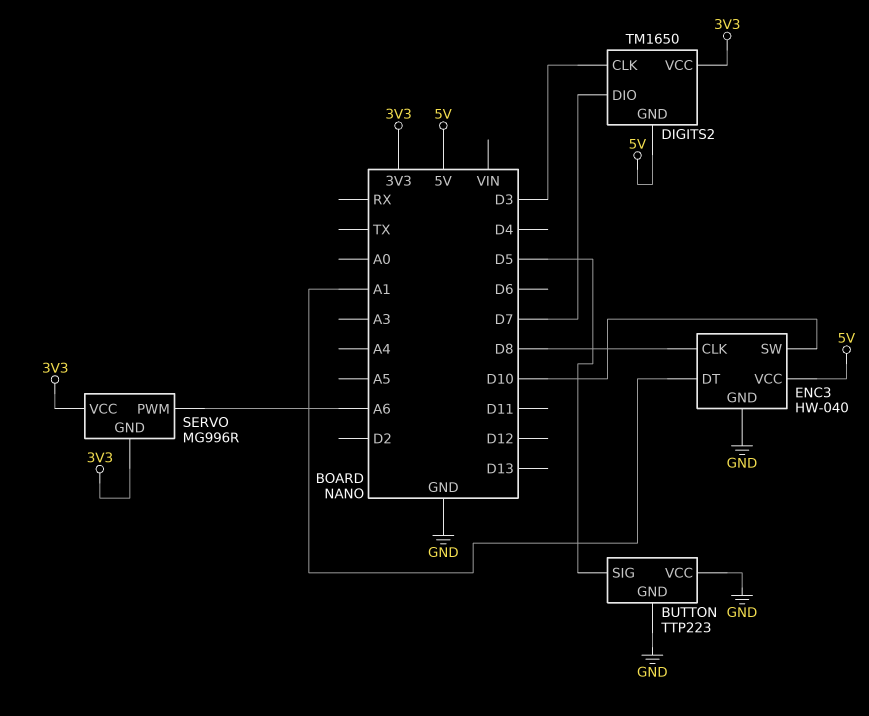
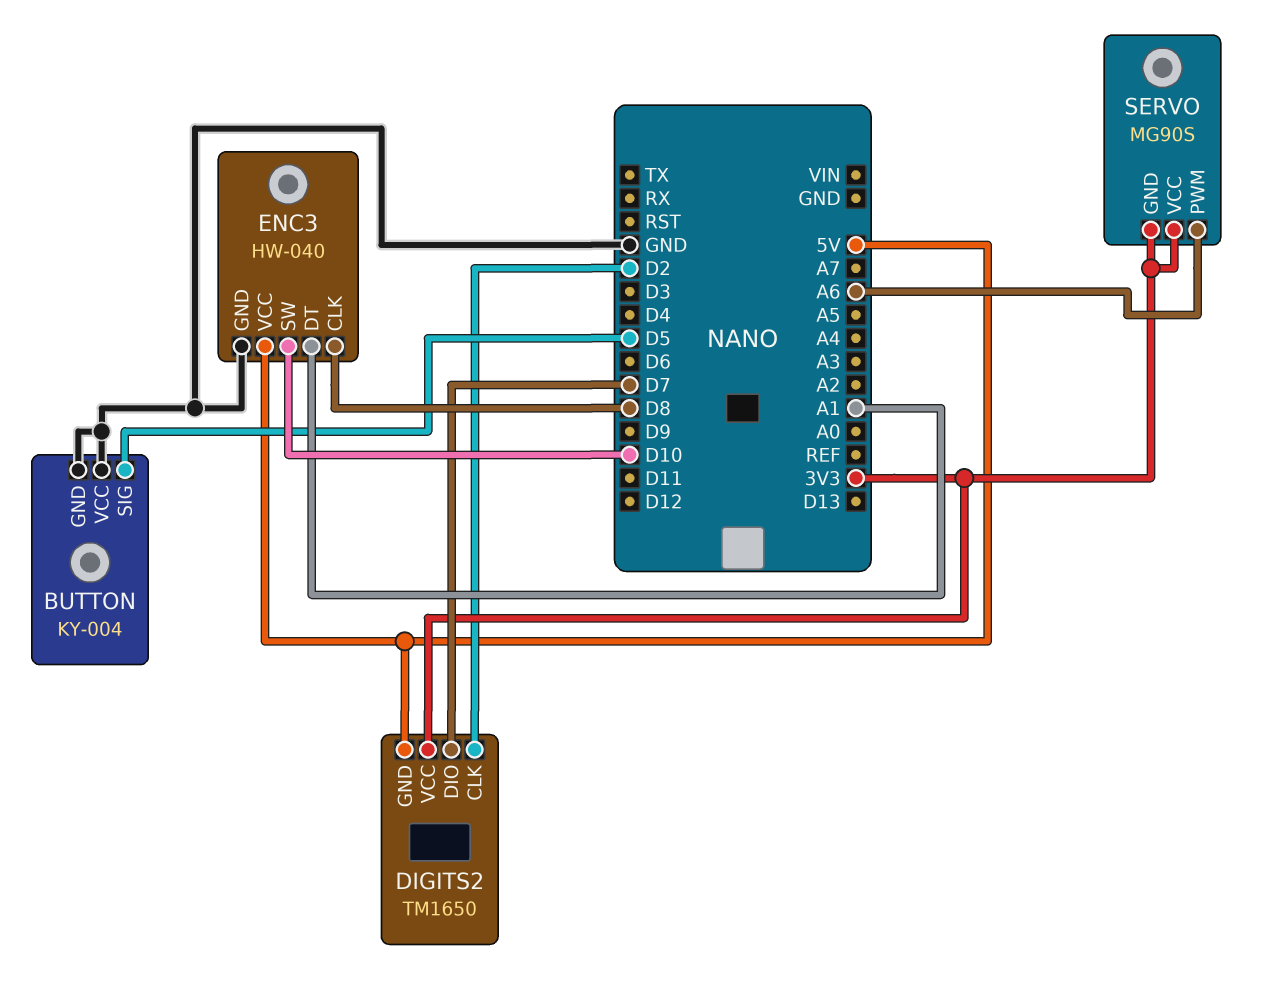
BUTTON: TTP223 -> KY-004
DIGITS2 pin CLK: D3 -> D2
SERVO: MG996R -> MG90S

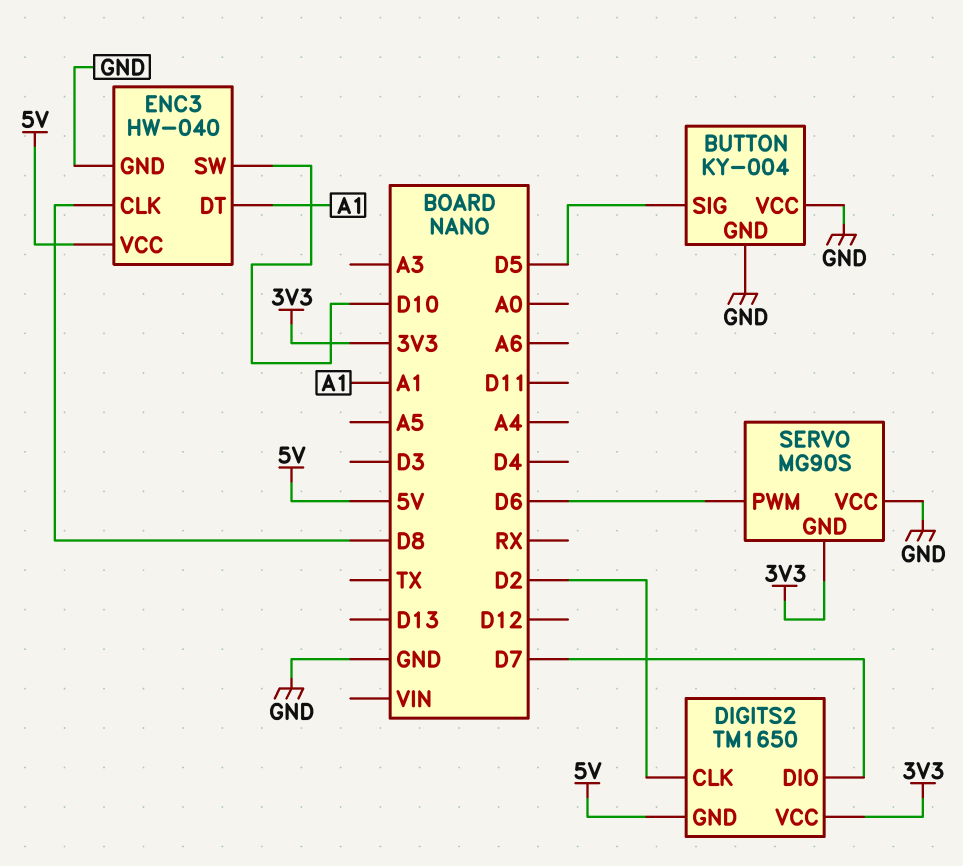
SERVO pin PWM: A6 -> D6
SERVO pin VCC: 3V3 -> GND

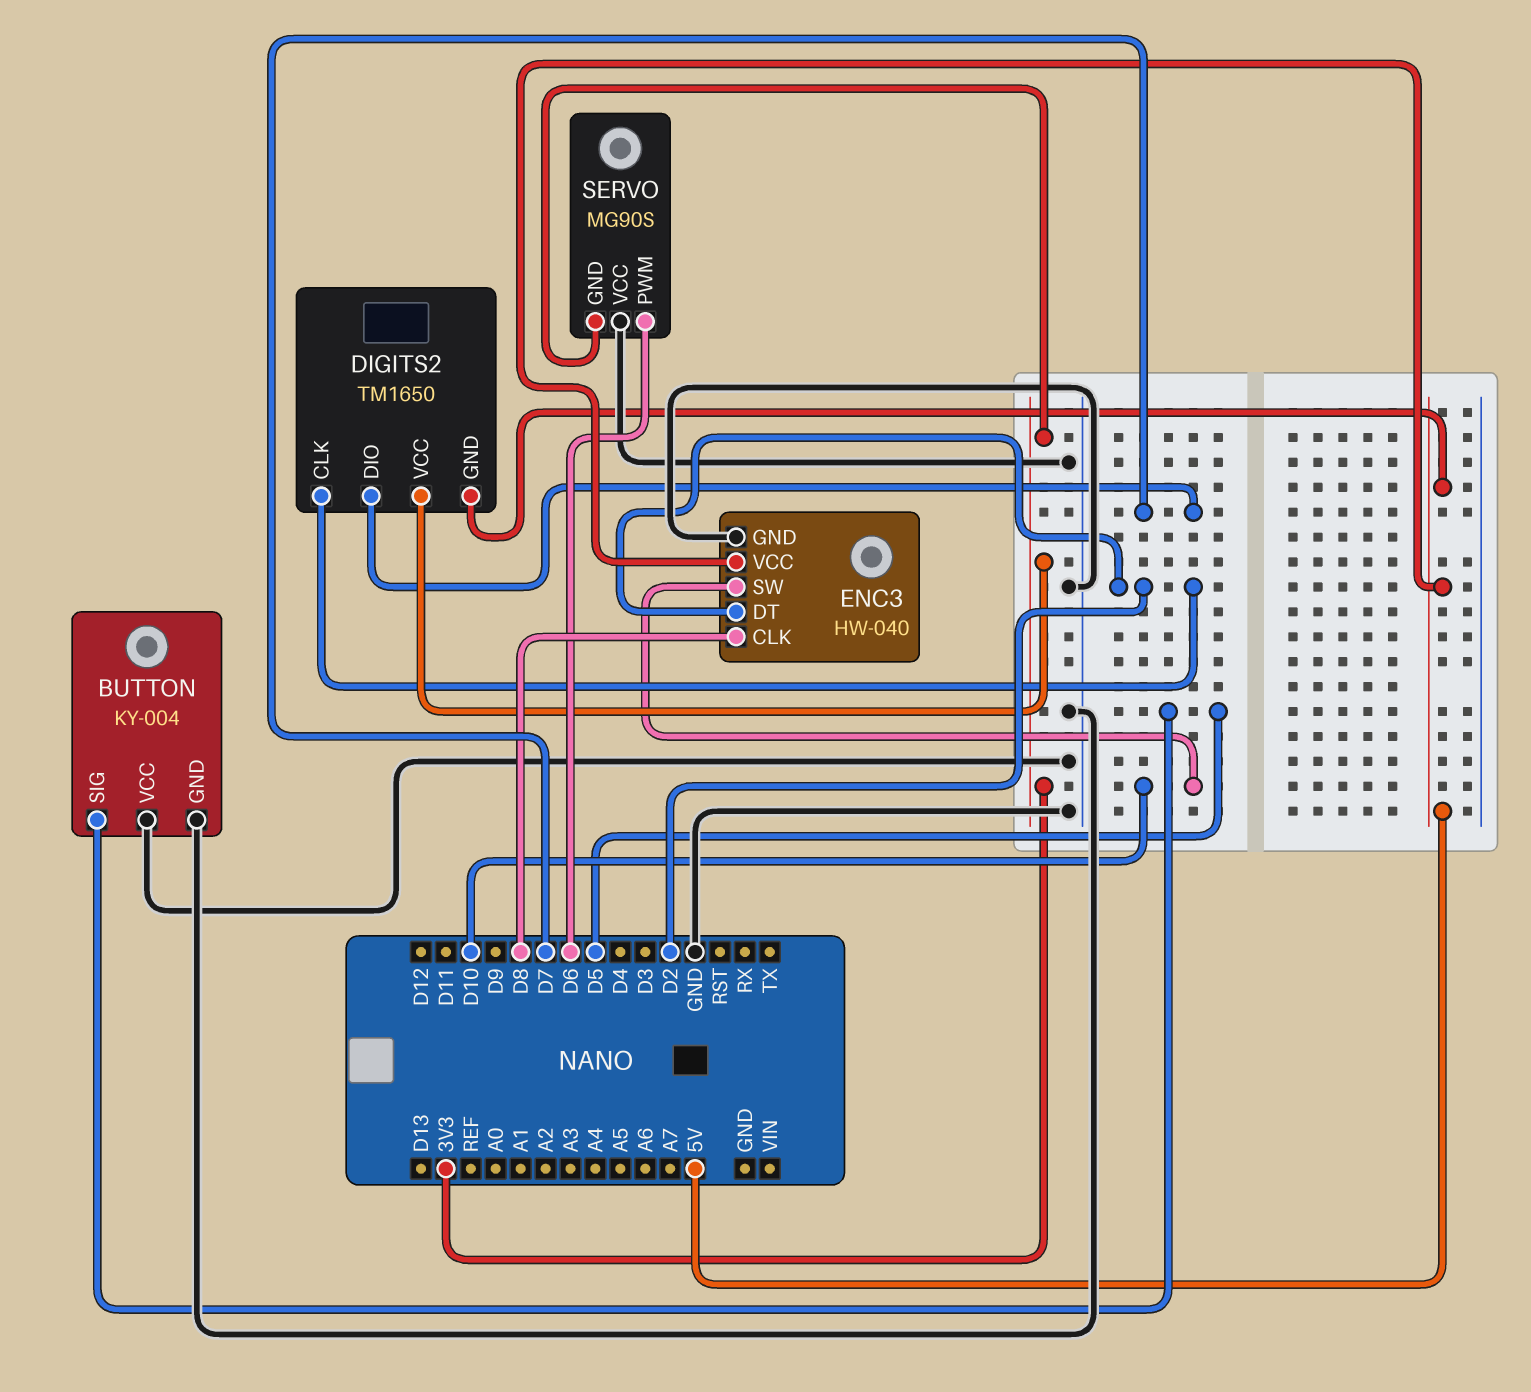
ENC3 pin DT: A1 -> D2

